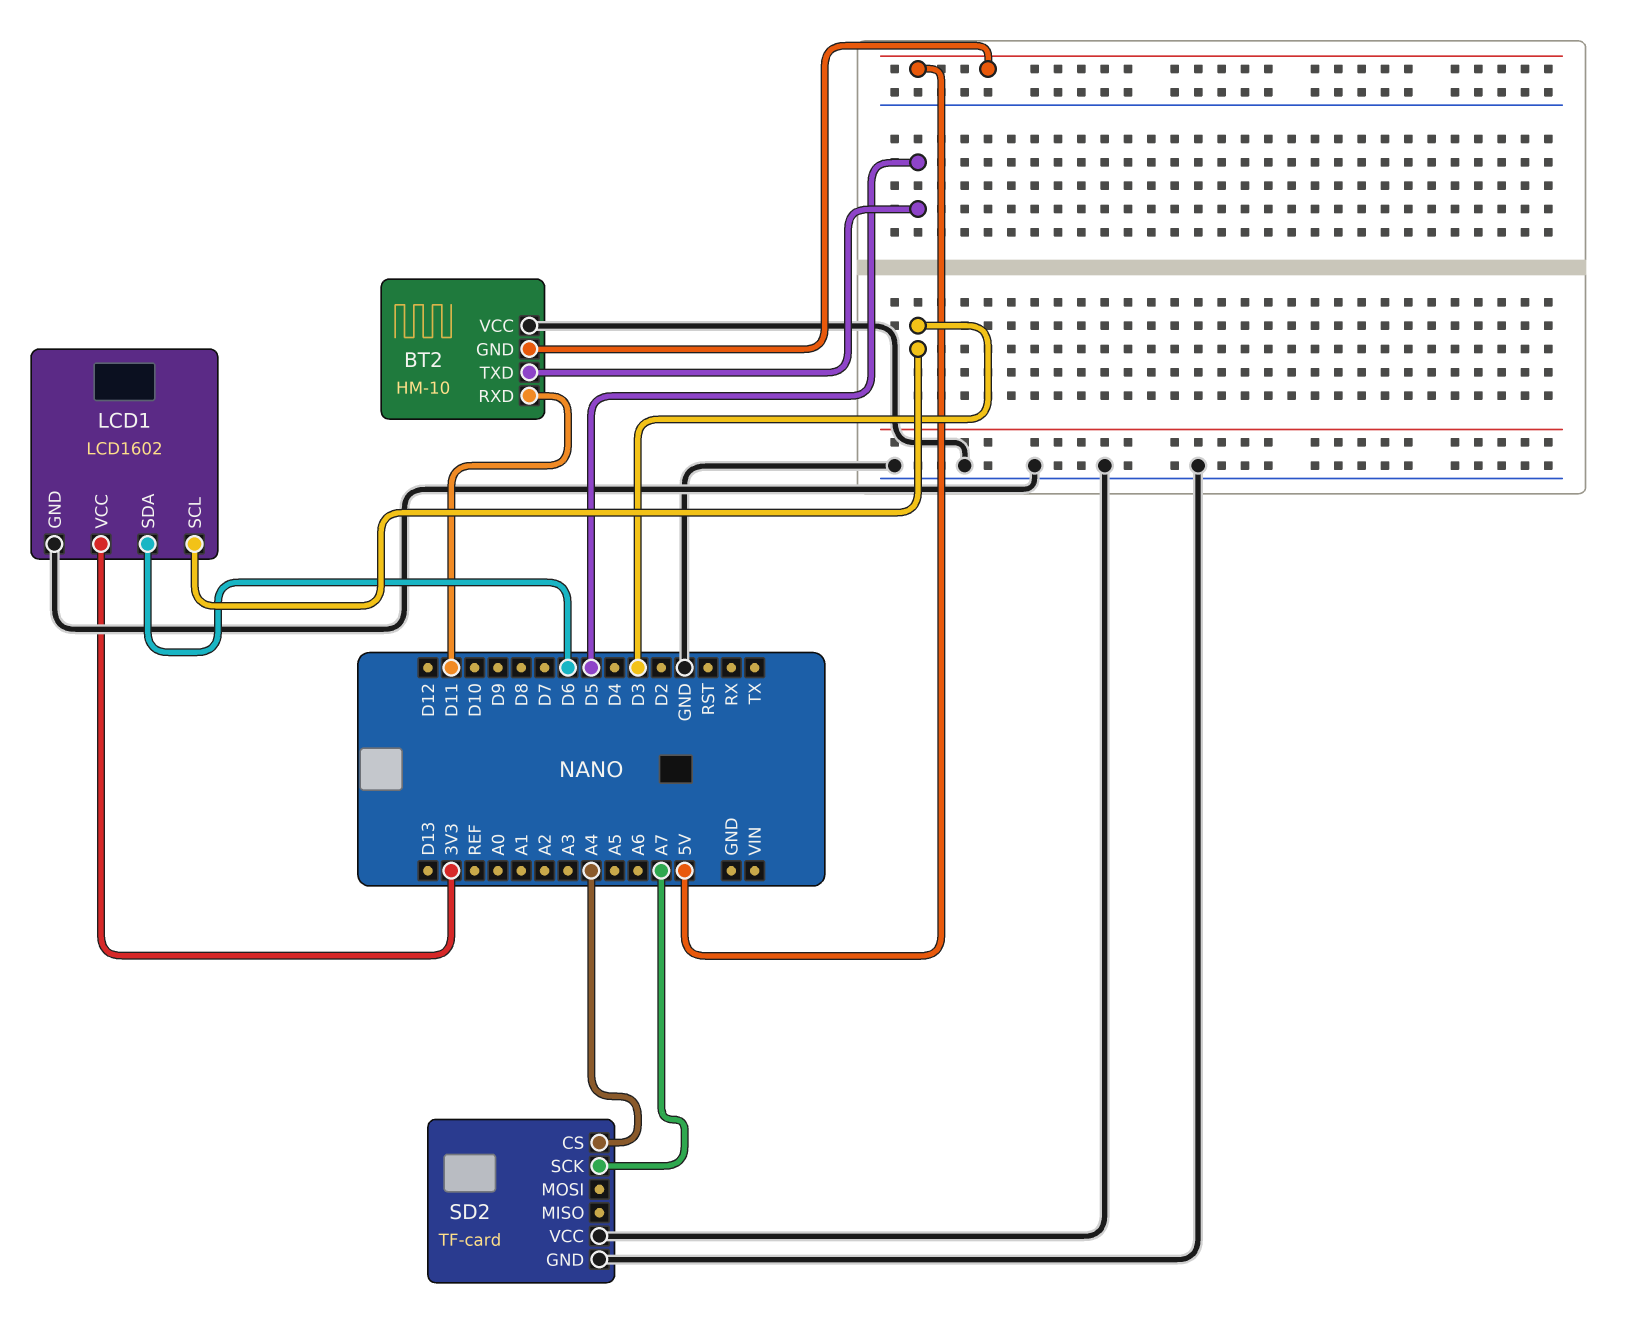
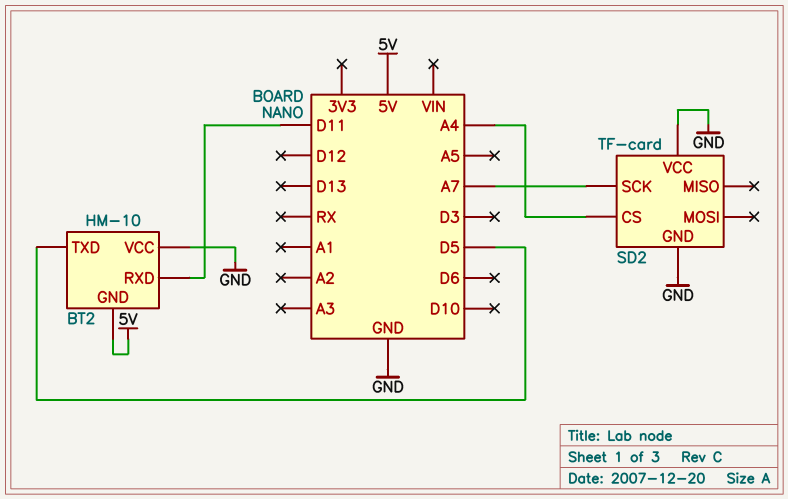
LCD1: LCD1602 -> none
LCD1 pin GND: GND -> none
LCD1 pin SCL: D3 -> none
LCD1 pin SDA: D6 -> none
LCD1 pin VCC: 3V3 -> none

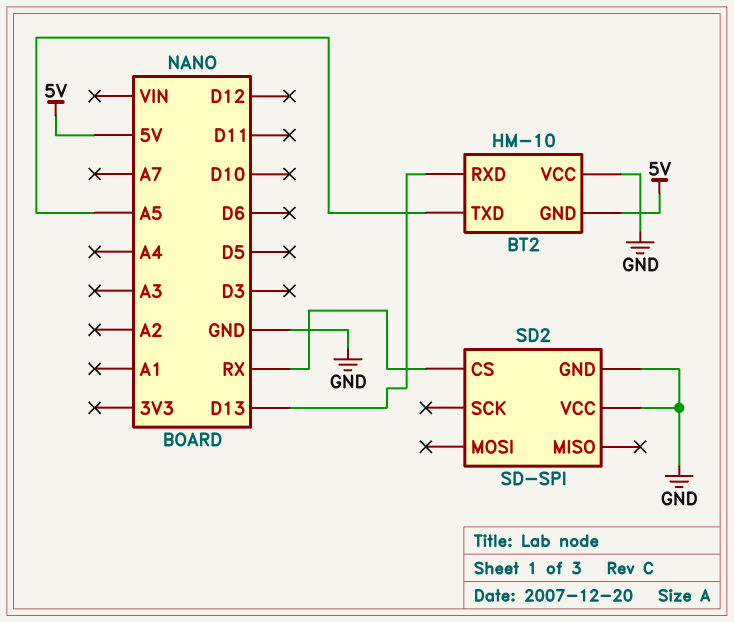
BT2 pin RXD: D11 -> D13
BT2 pin TXD: D5 -> A5
SD2: TF-card -> SD-SPI
SD2 pin CS: A4 -> RX
SD2 pin SCK: A7 -> none

